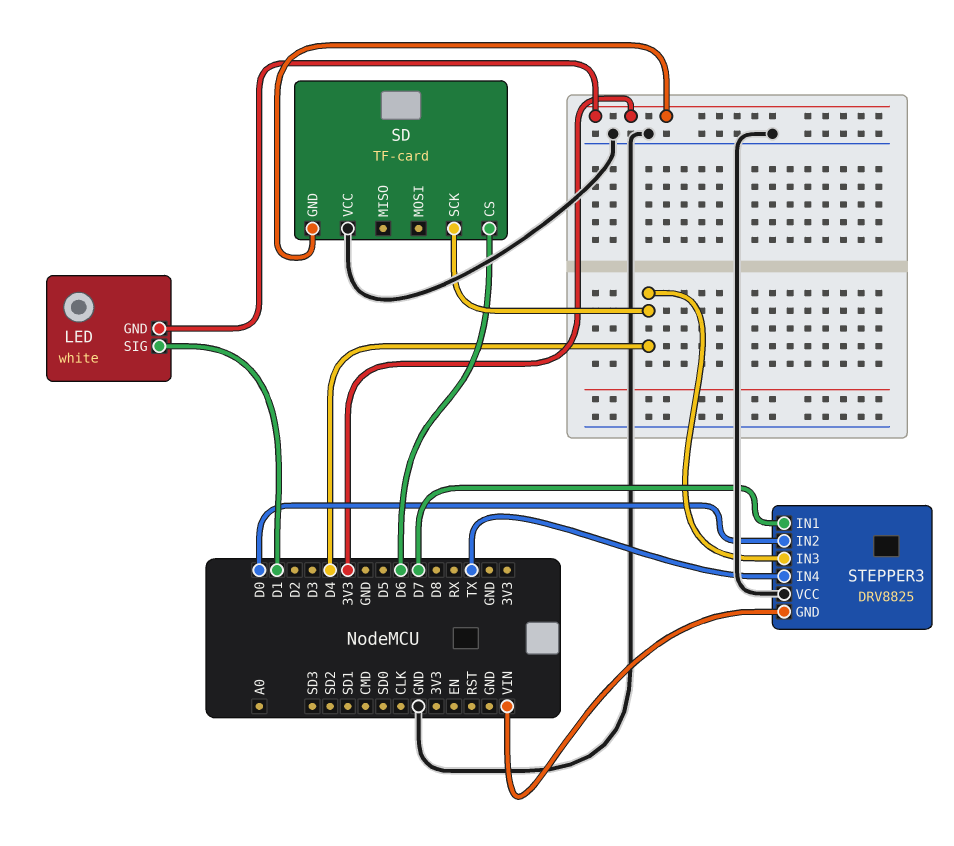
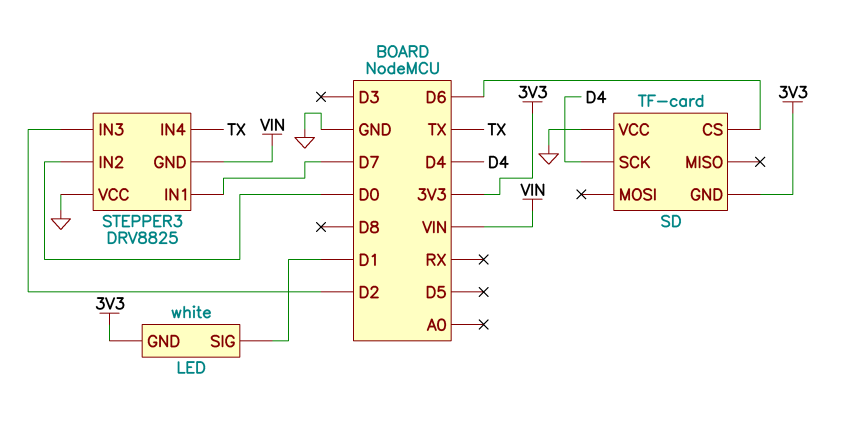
STEPPER3 pin IN3: D4 -> D2

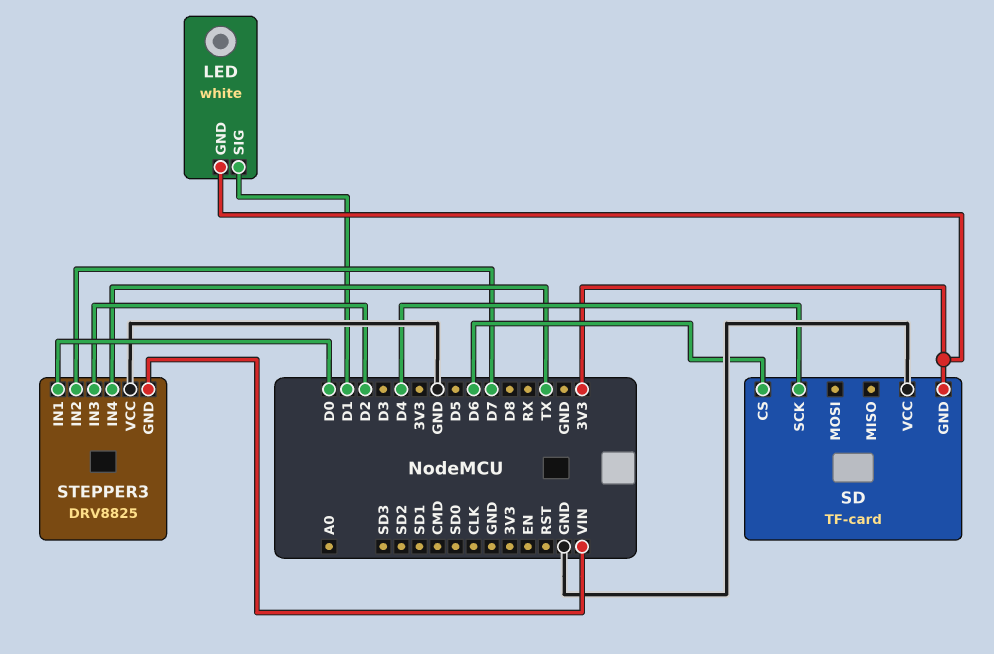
STEPPER3 pin IN1: D7 -> D0
STEPPER3 pin IN2: D0 -> D7

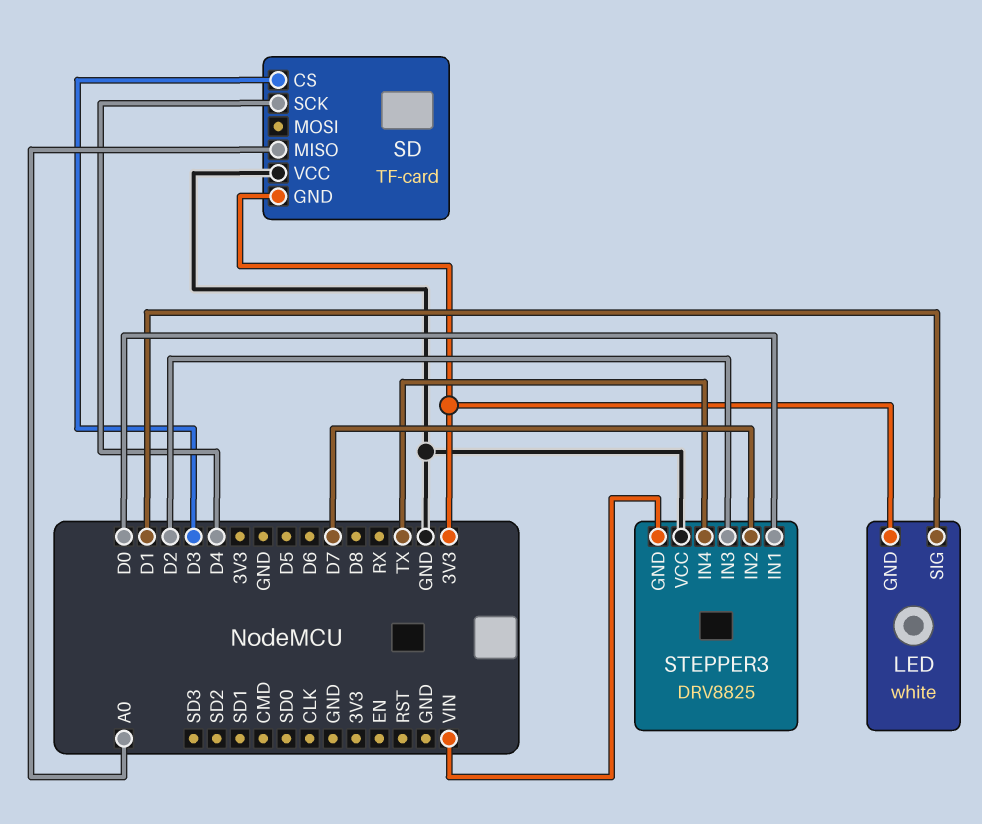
SD pin CS: D6 -> D3
SD pin MISO: none -> A0

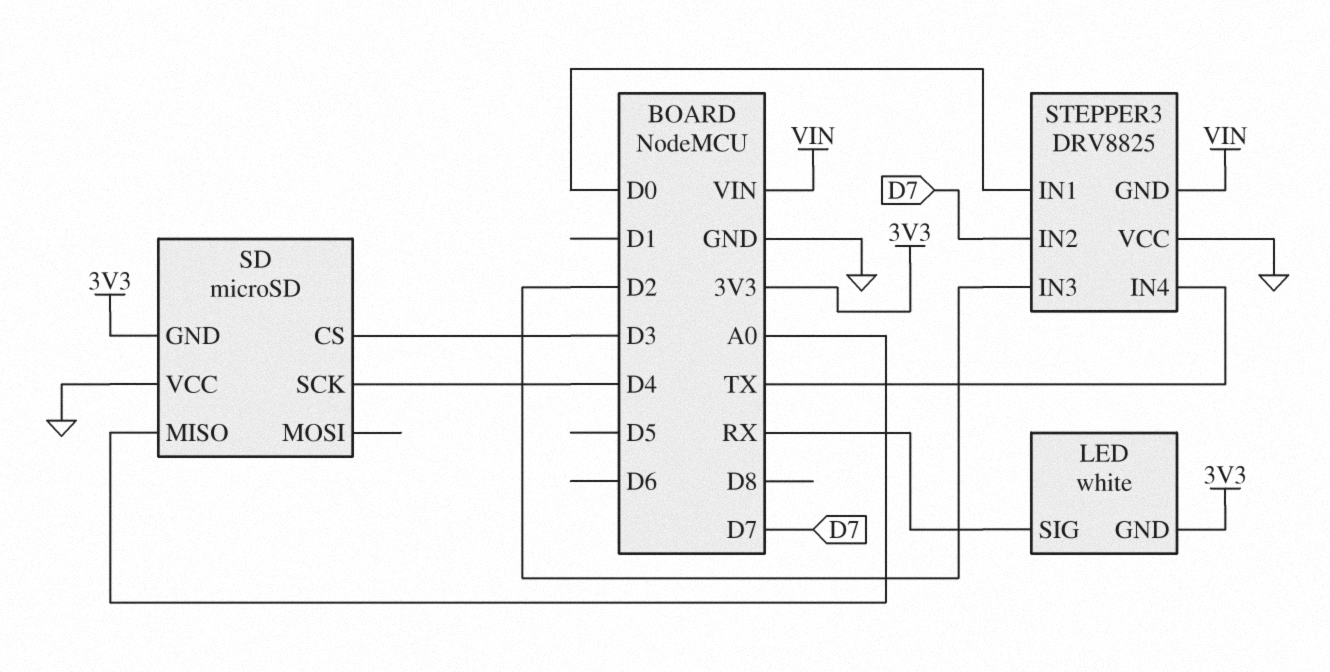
LED pin SIG: D1 -> RX
SD: TF-card -> microSD

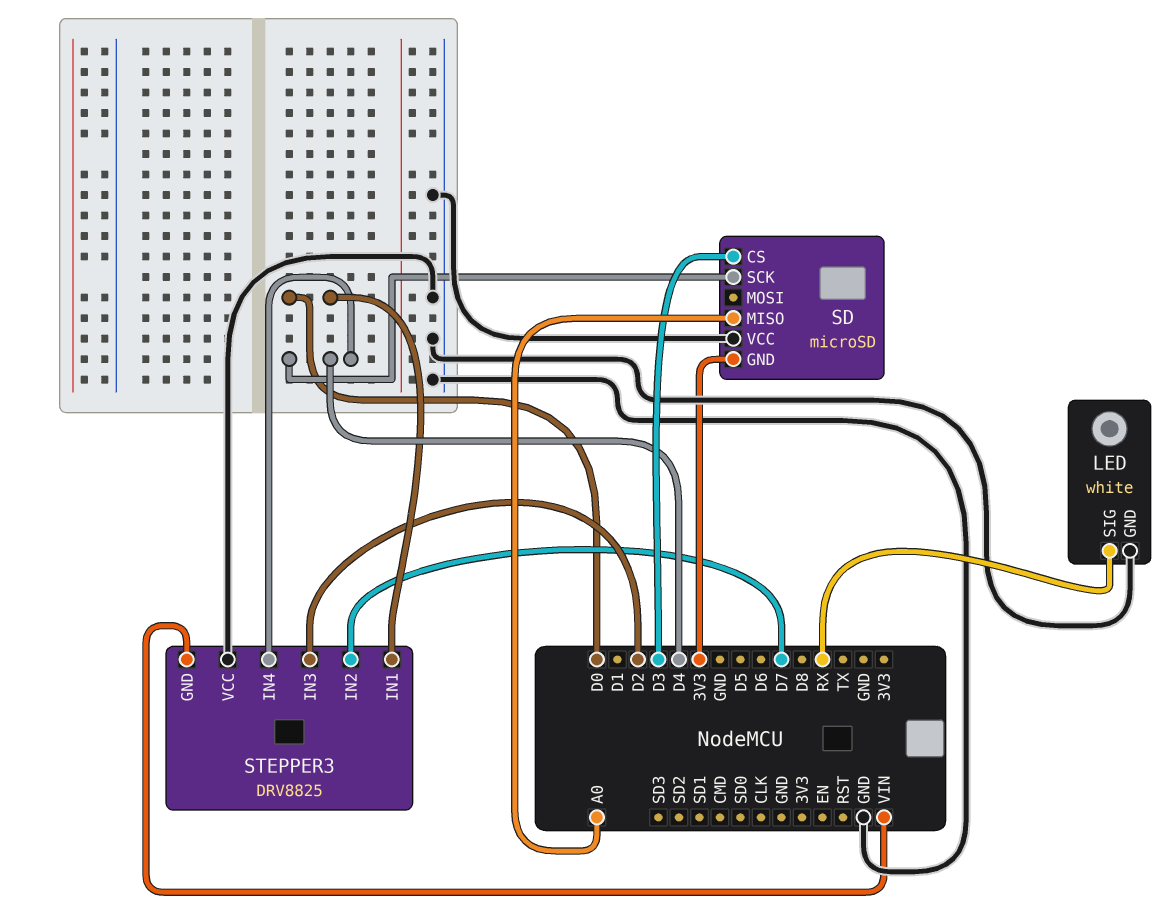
LED pin GND: 3V3 -> GND
STEPPER3 pin IN4: TX -> D4

